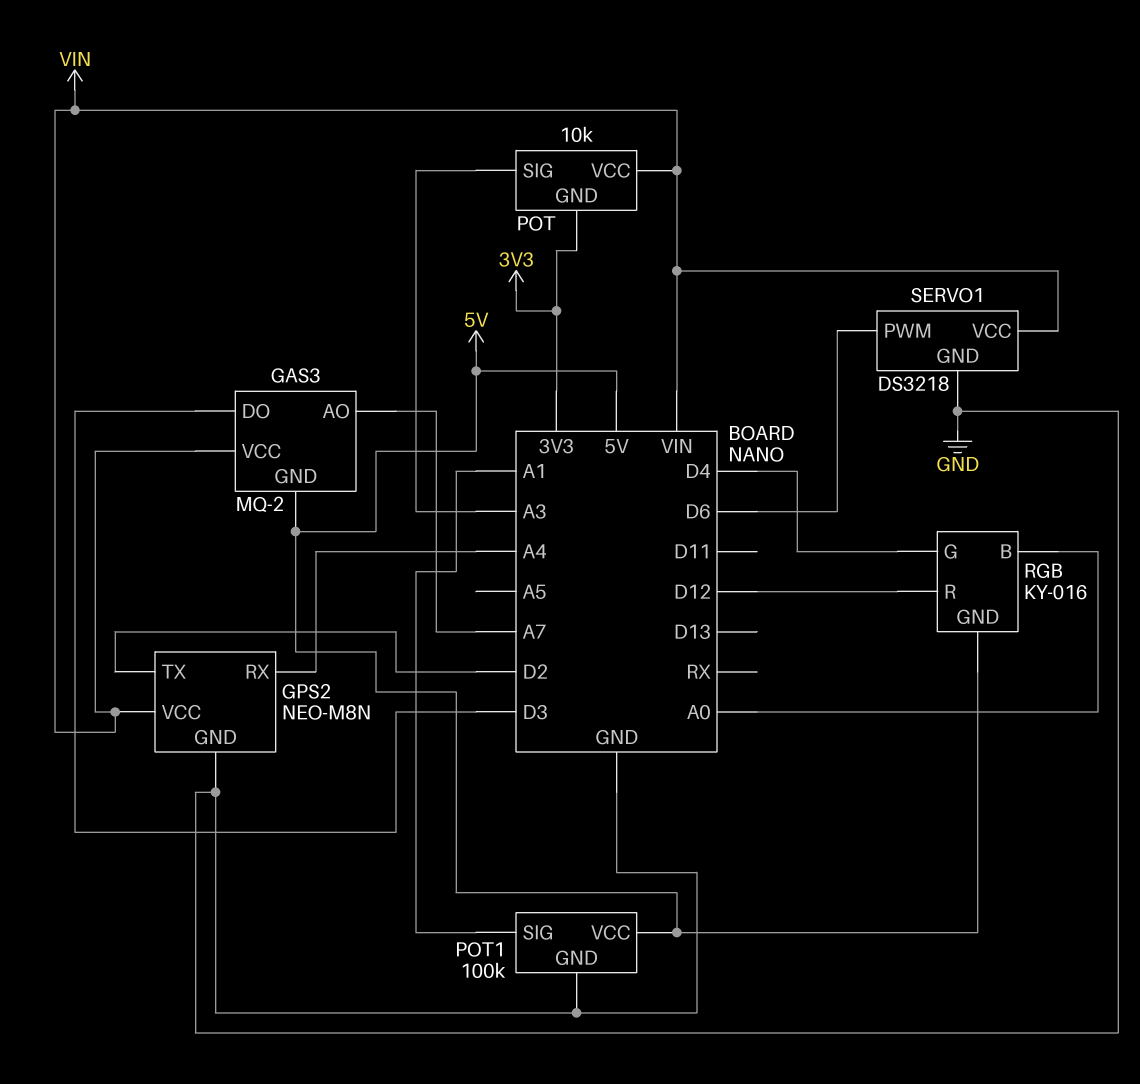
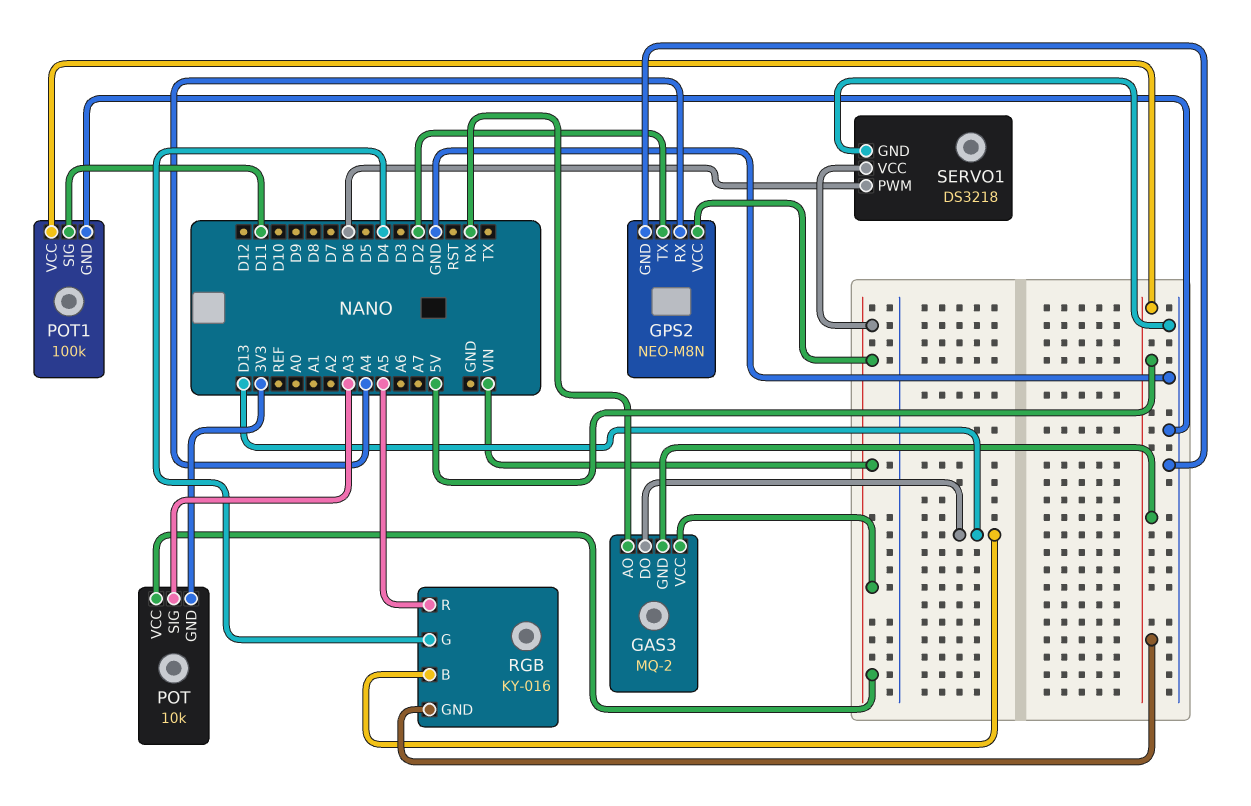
GAS3 pin AO: A7 -> RX
GAS3 pin DO: D3 -> D13
POT1 pin SIG: A1 -> D11
RGB pin B: A0 -> D13
RGB pin R: D12 -> A5

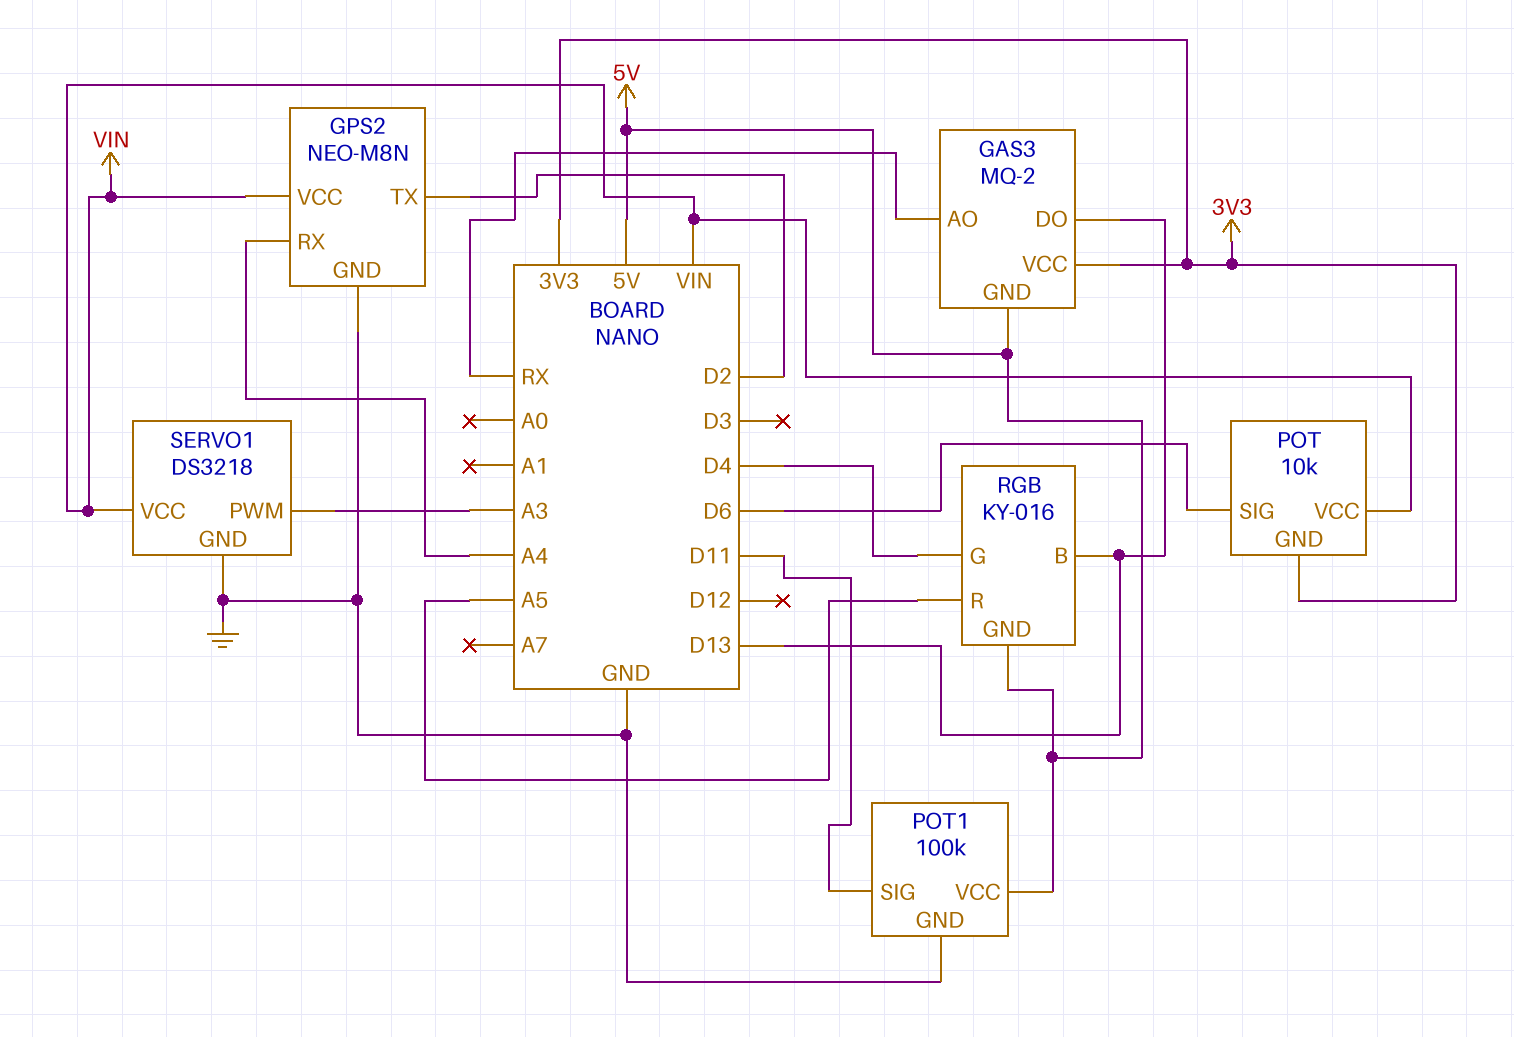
GAS3 pin VCC: VIN -> 3V3
POT pin SIG: A3 -> D6
SERVO1 pin PWM: D6 -> A3

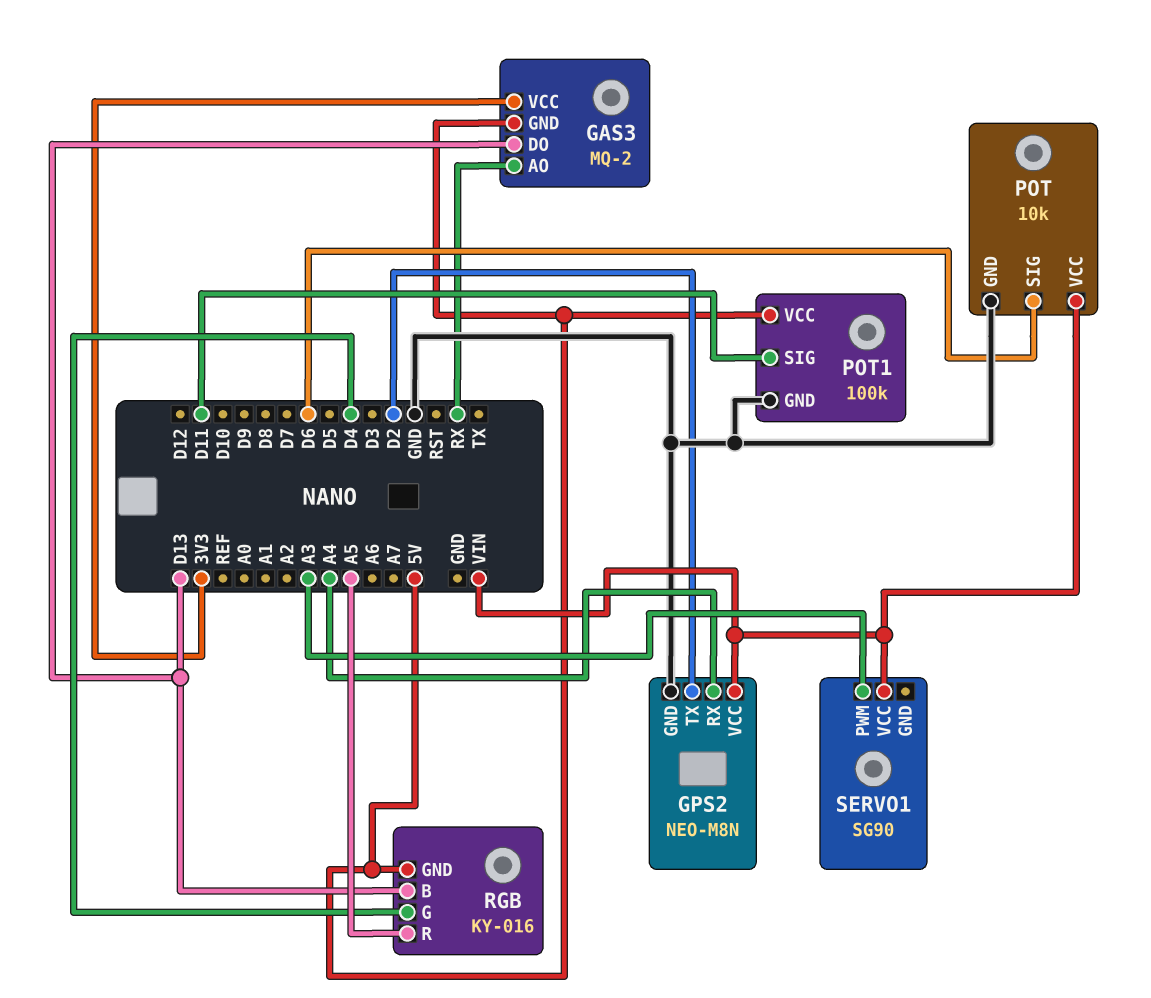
POT pin GND: 3V3 -> GND
SERVO1: DS3218 -> SG90
SERVO1 pin GND: GND -> none

